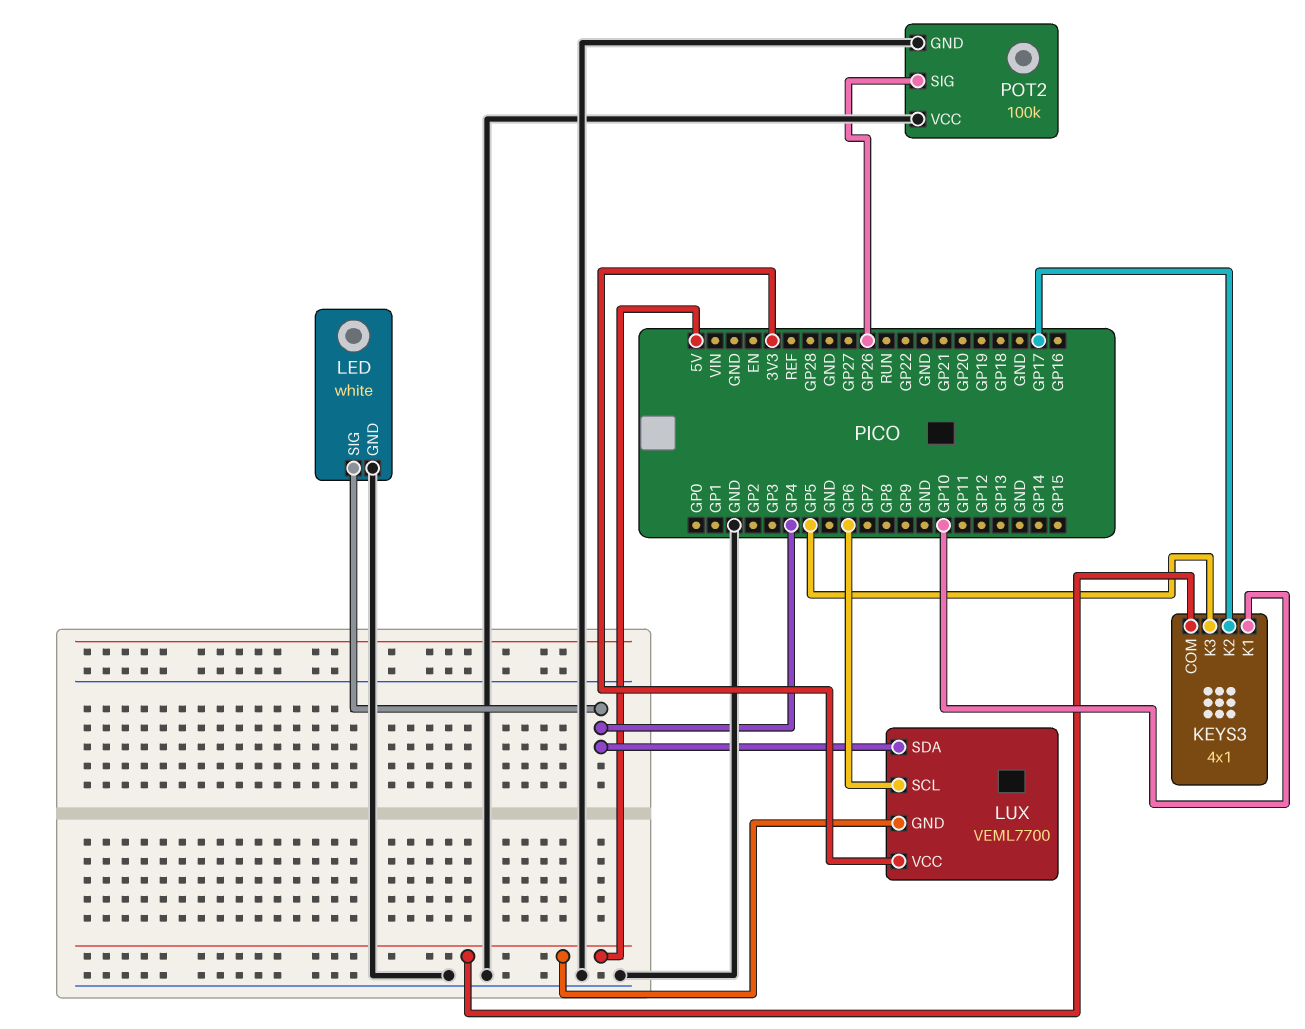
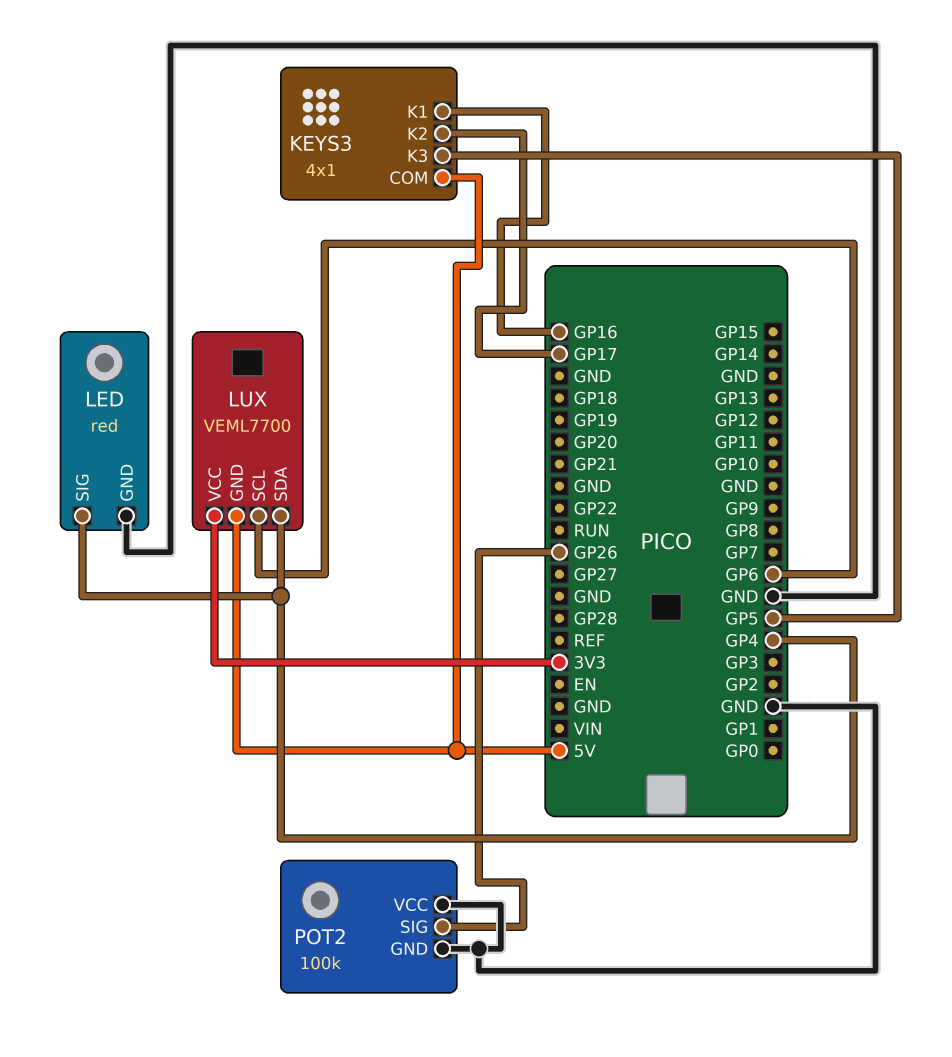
KEYS3 pin K1: GP10 -> GP16
LED: white -> red

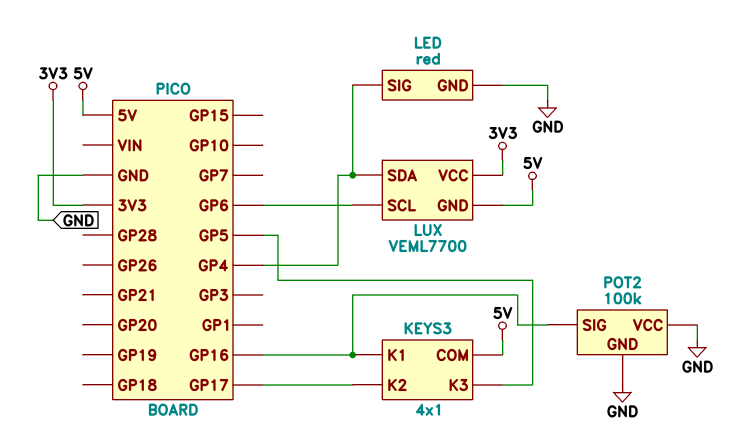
POT2 pin SIG: GP26 -> GP16

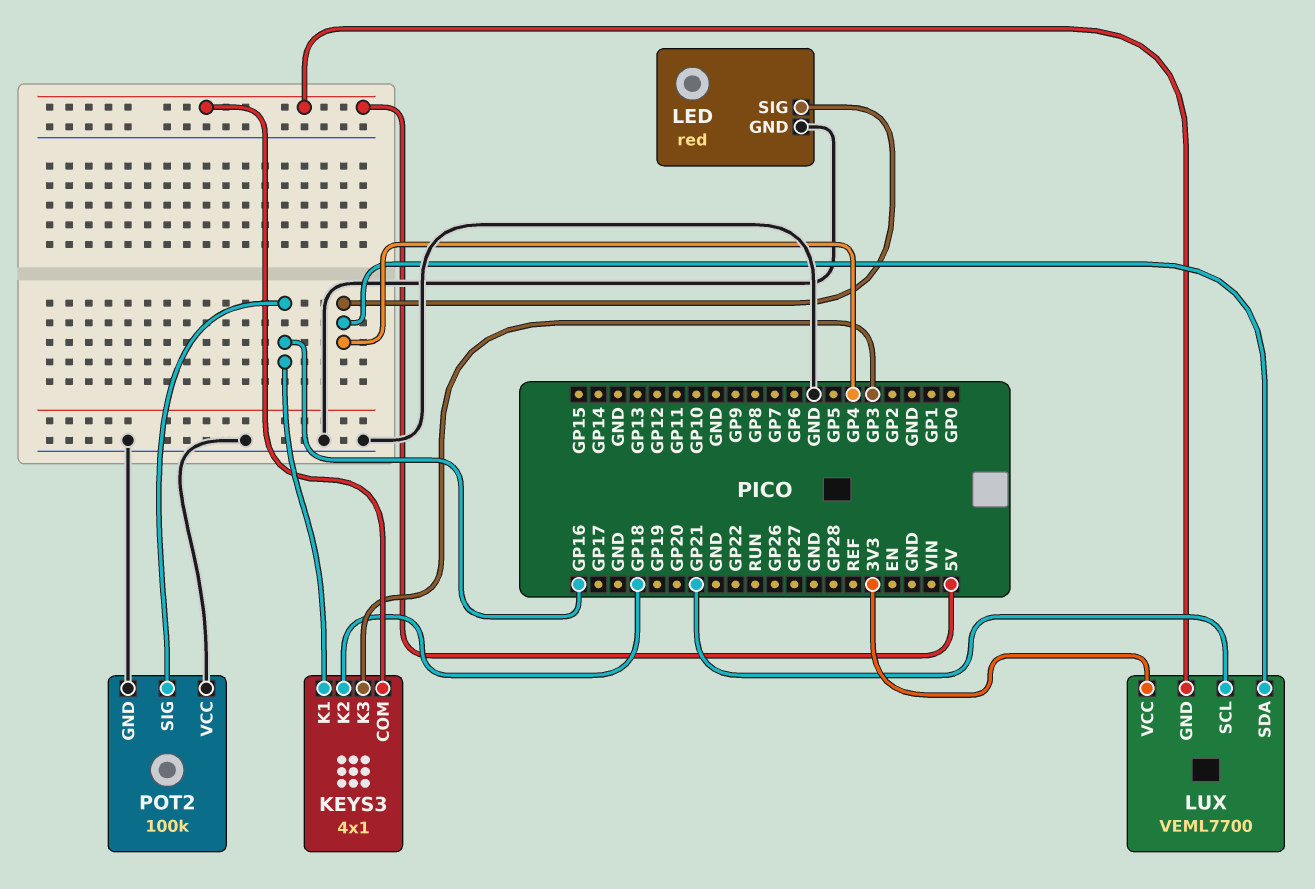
KEYS3 pin K2: GP17 -> GP18
KEYS3 pin K3: GP5 -> GP3
LUX pin SCL: GP6 -> GP21

